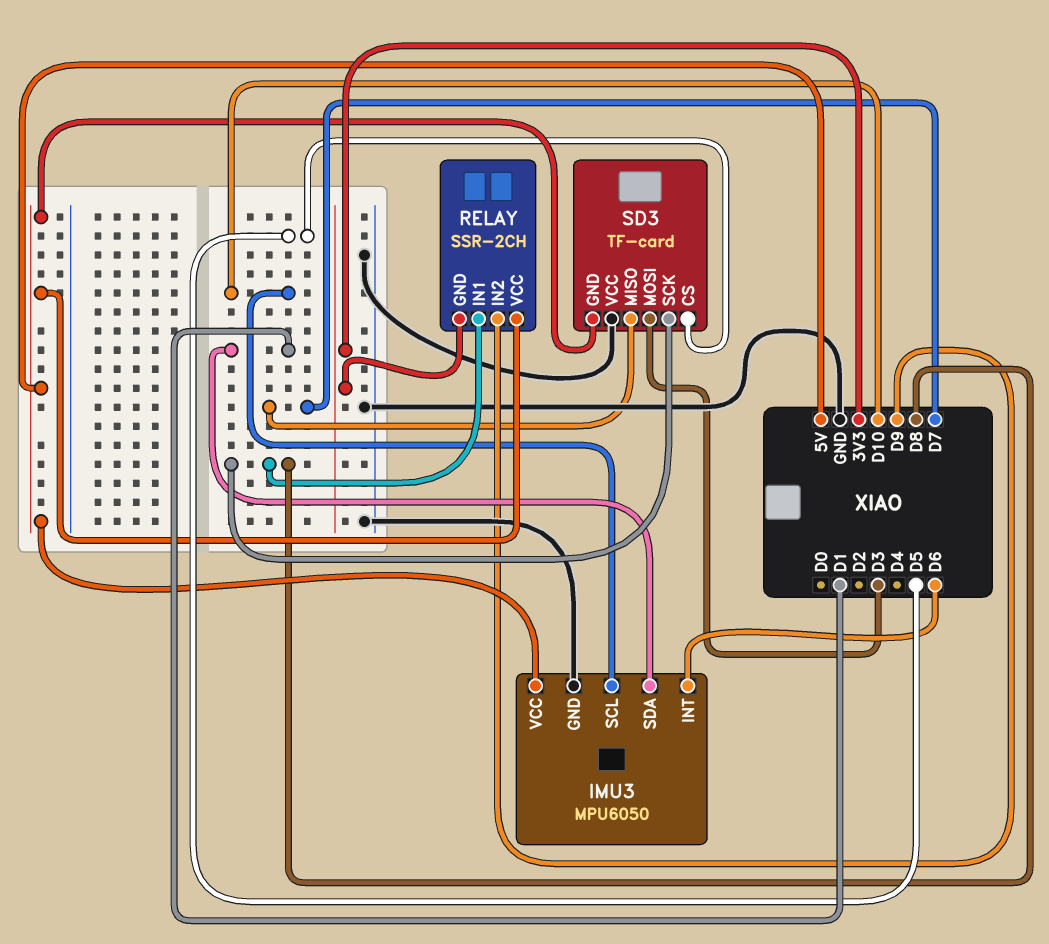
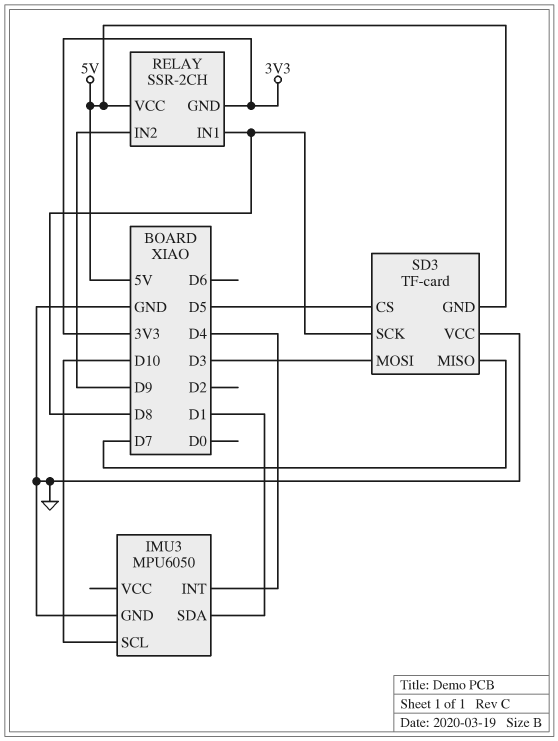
IMU3 pin INT: D6 -> D4
IMU3 pin VCC: 5V -> none

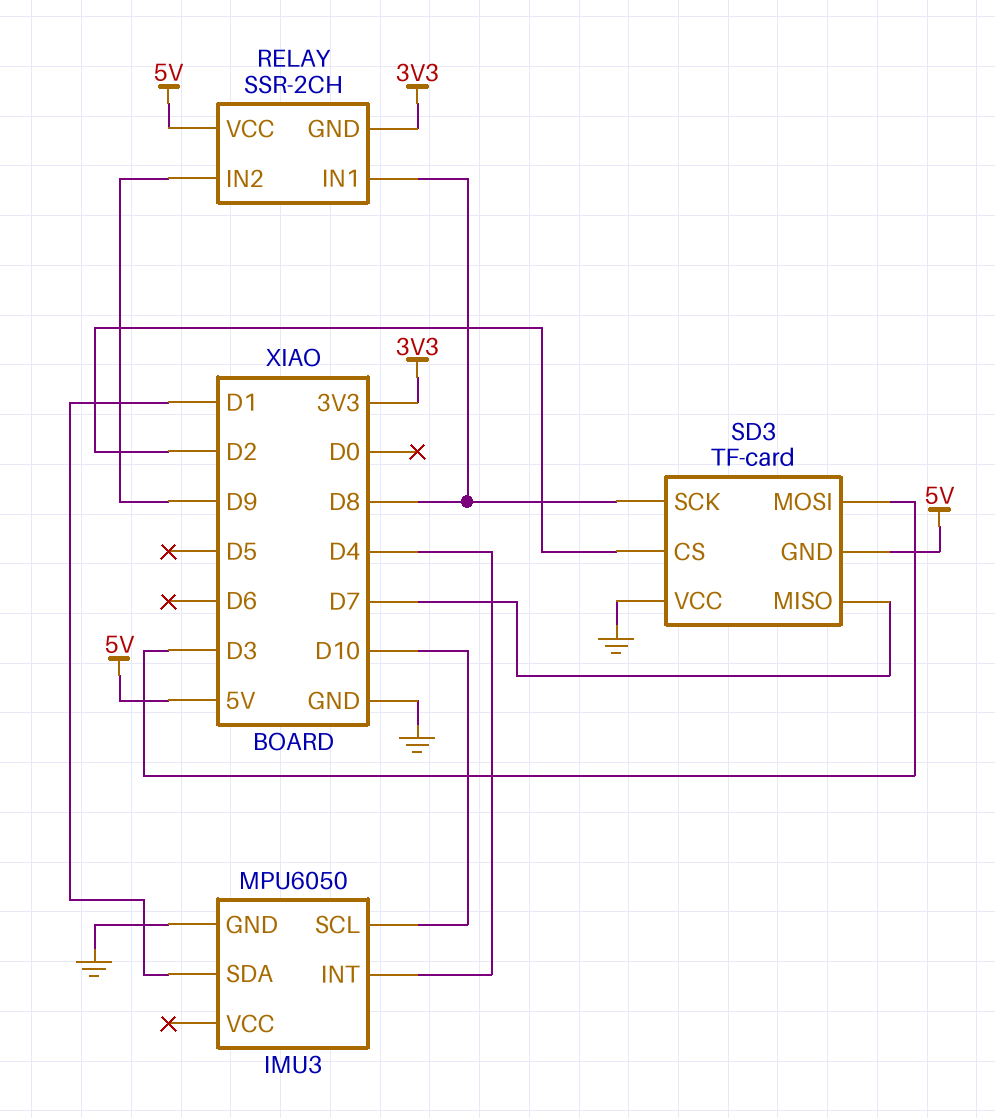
SD3 pin CS: D5 -> D2

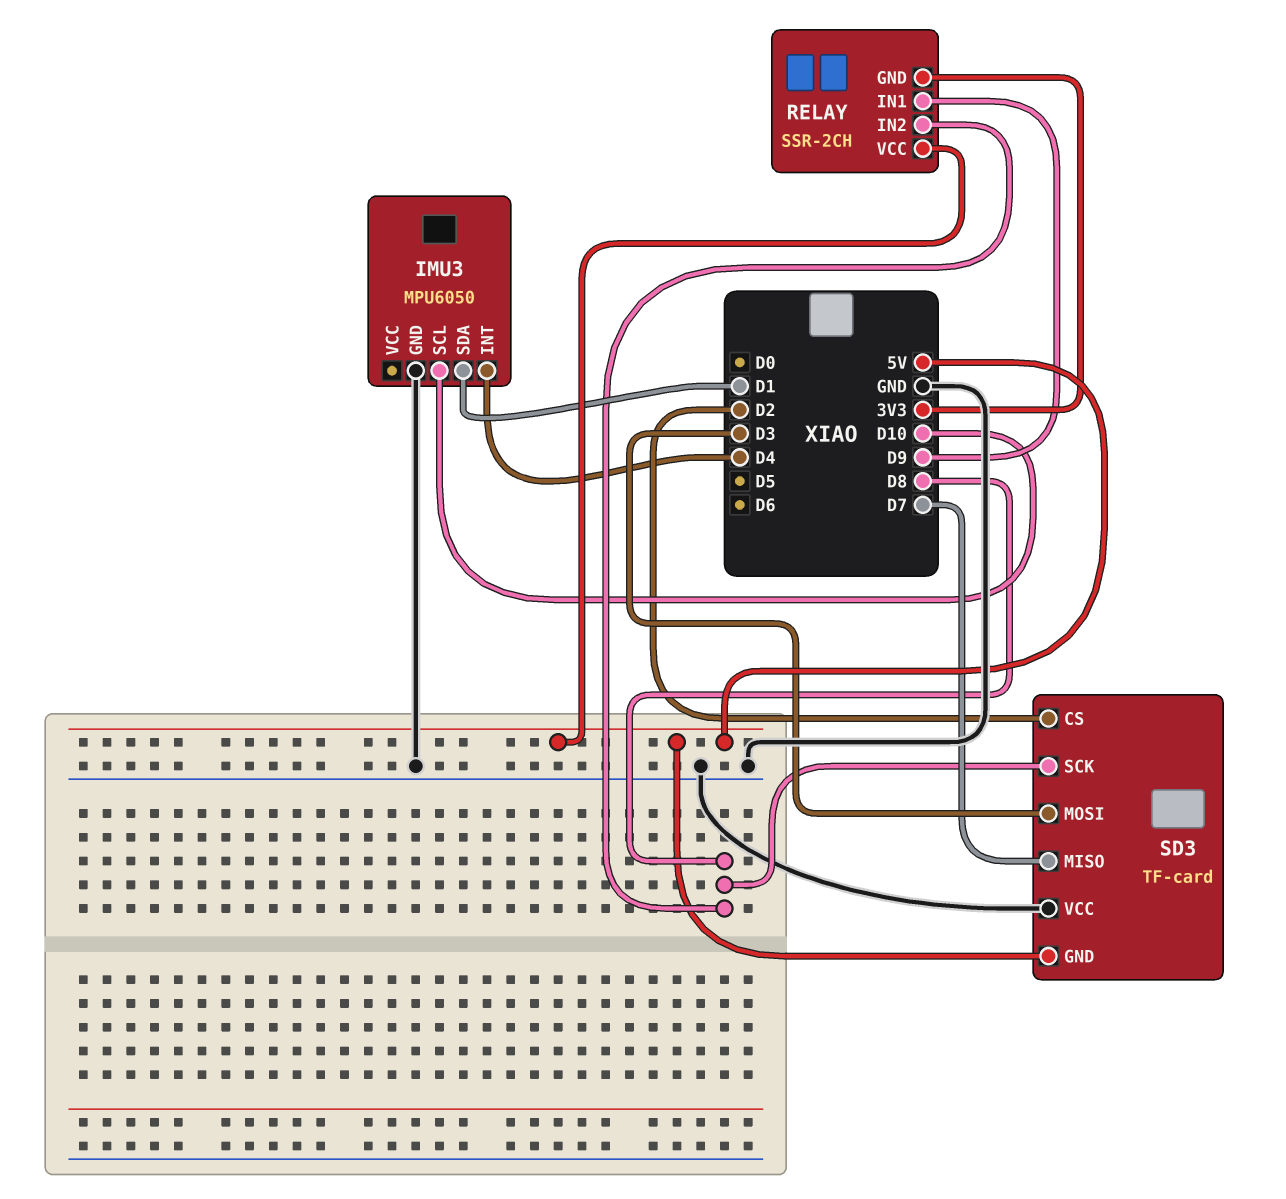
RELAY pin IN1: D8 -> D9
RELAY pin IN2: D9 -> D8

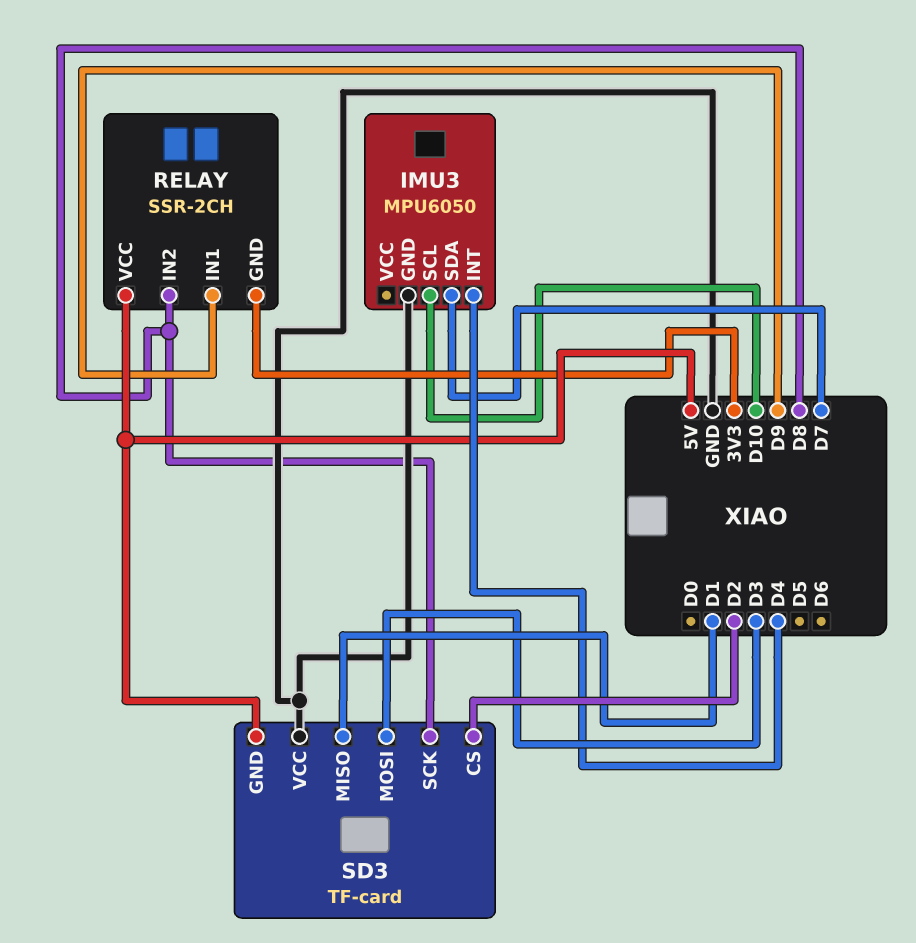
IMU3 pin SDA: D1 -> D7
SD3 pin MISO: D7 -> D1

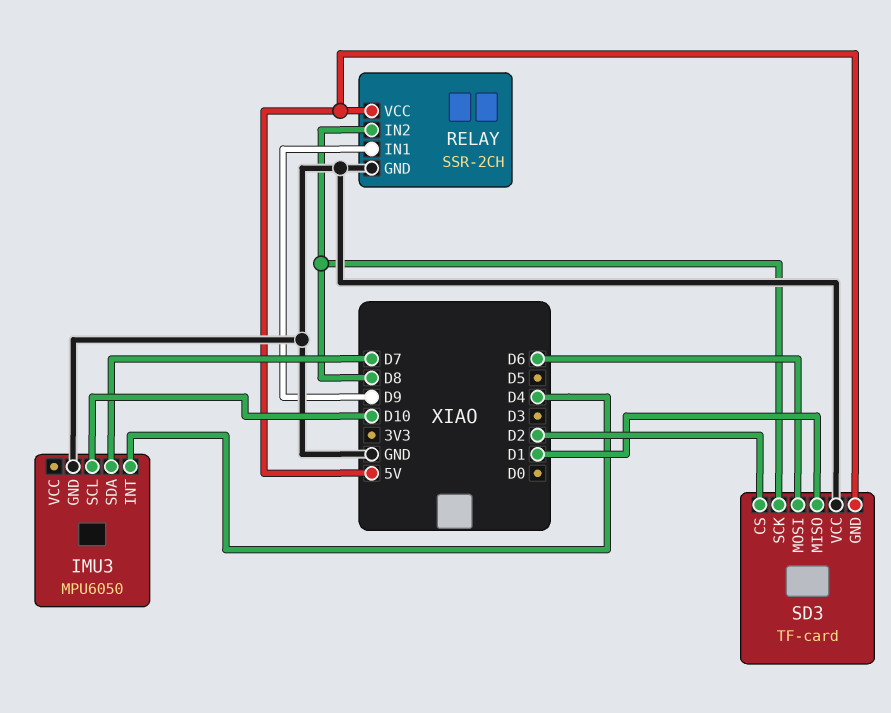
RELAY pin GND: 3V3 -> GND
SD3 pin MOSI: D3 -> D6

